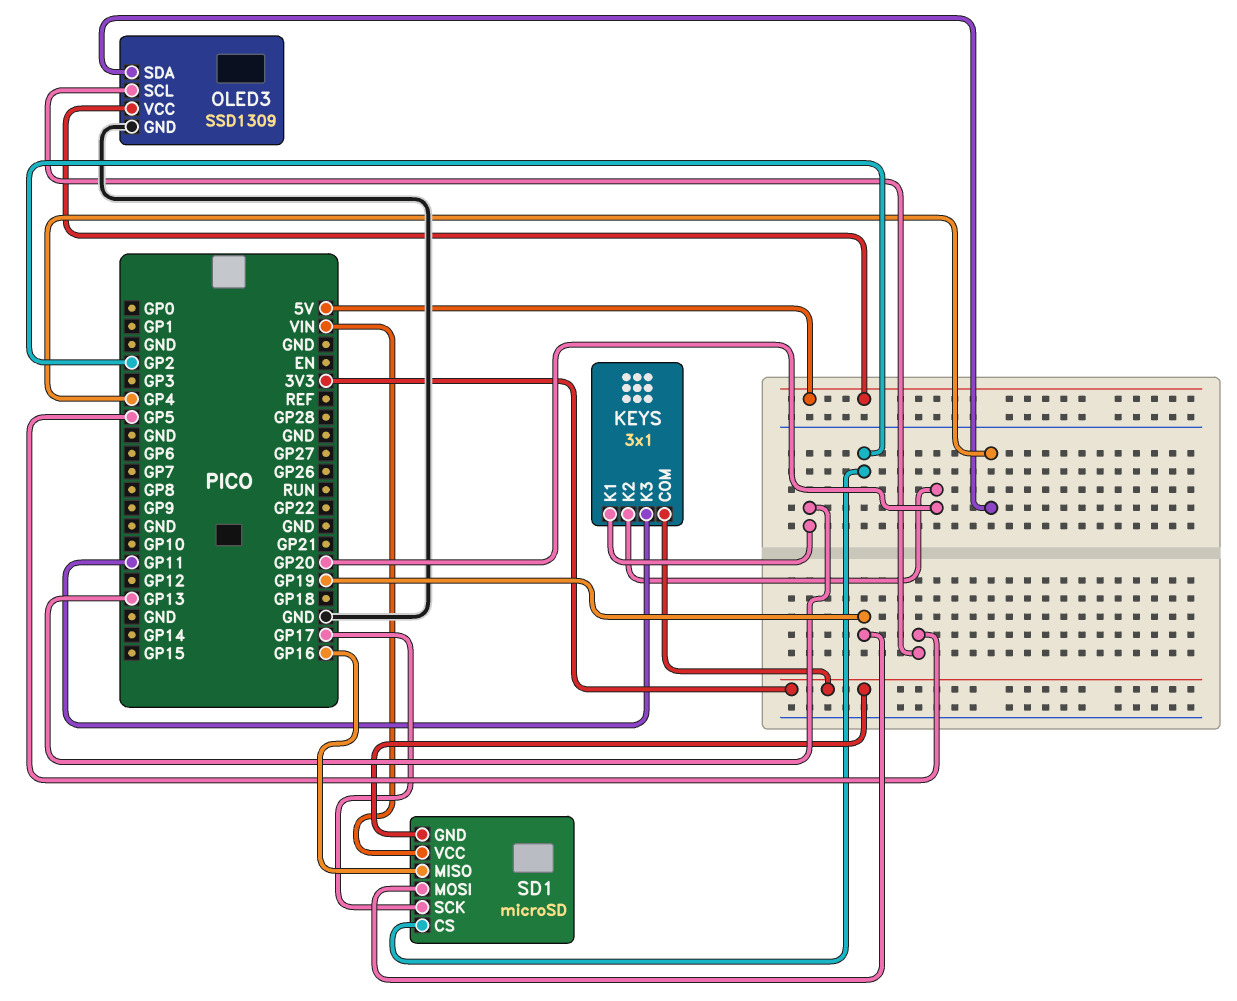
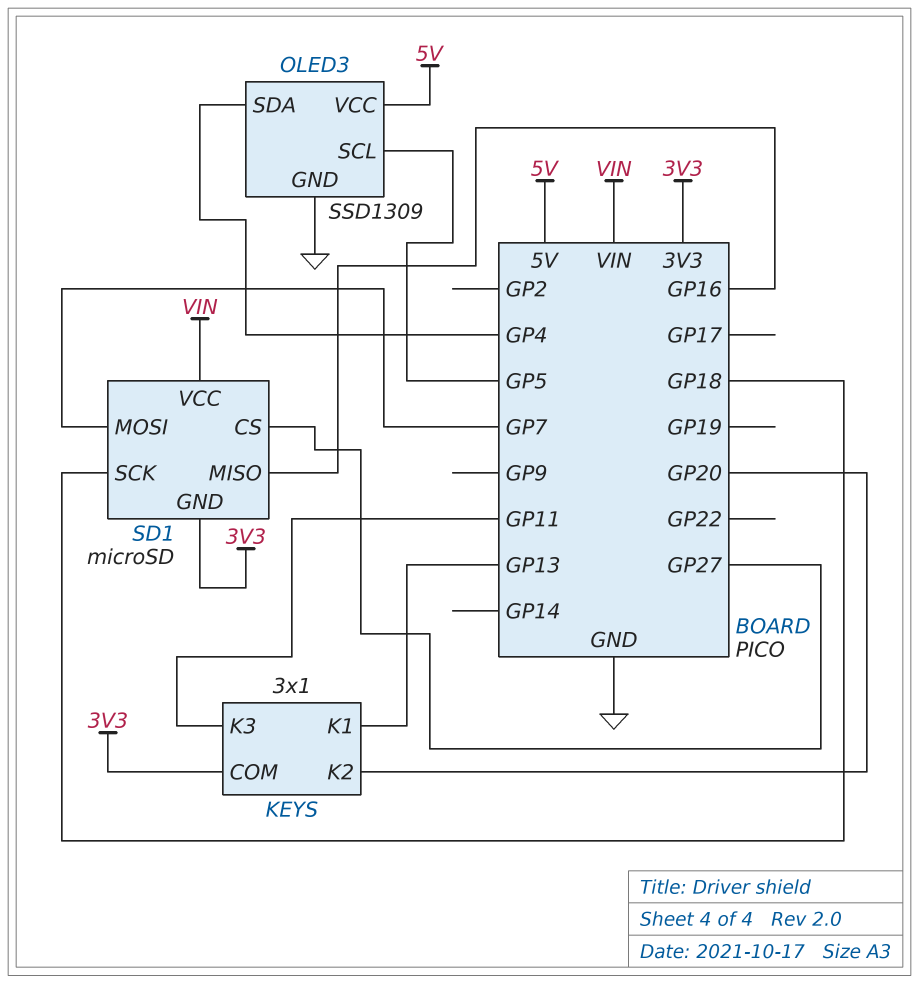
SD1 pin CS: GP2 -> GP27
SD1 pin MOSI: GP19 -> GP7
SD1 pin SCK: GP17 -> GP18

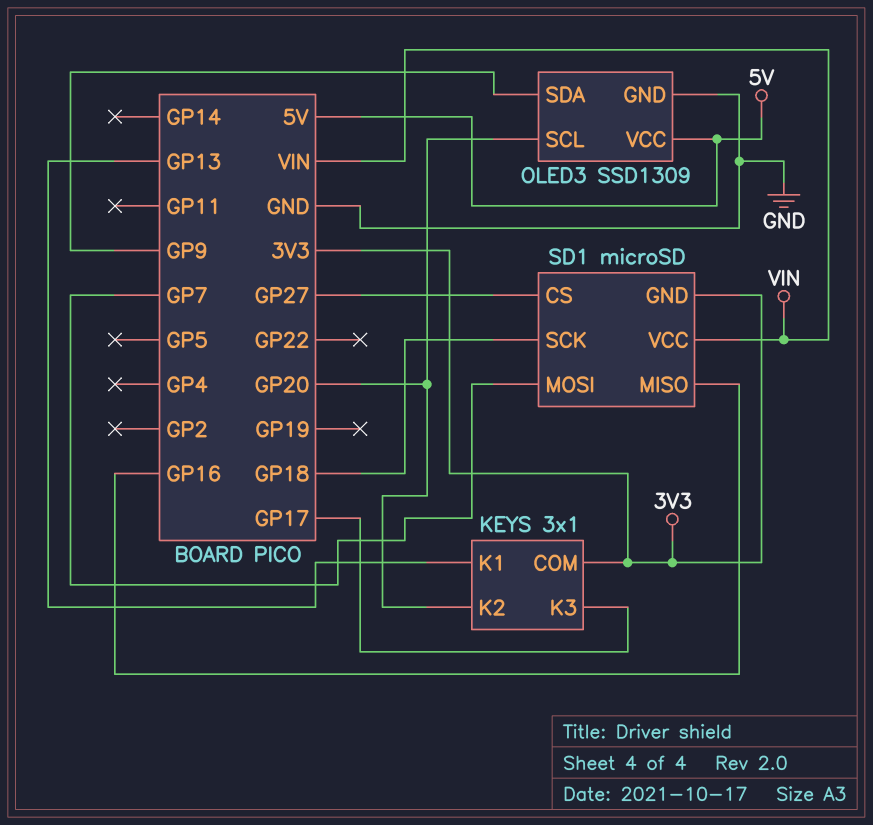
KEYS pin K3: GP11 -> GP17
OLED3 pin SCL: GP5 -> GP20
OLED3 pin SDA: GP4 -> GP9

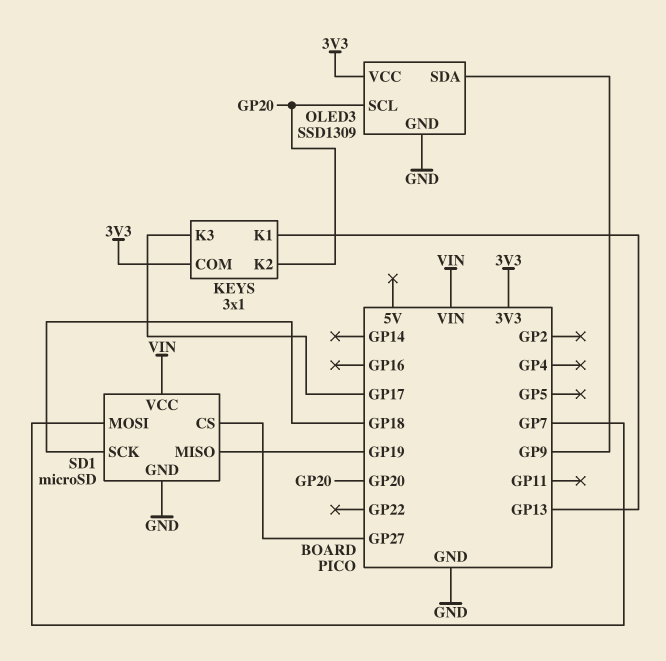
OLED3 pin VCC: 5V -> 3V3
SD1 pin GND: 3V3 -> GND
SD1 pin MISO: GP16 -> GP19

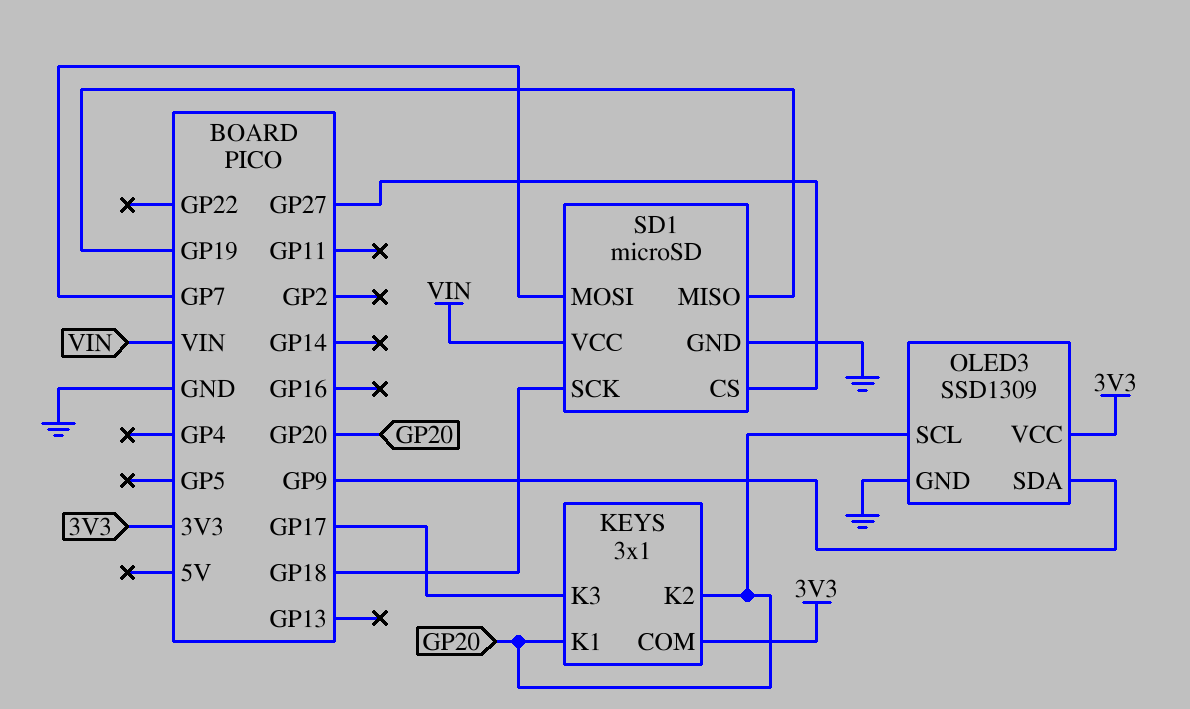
KEYS pin K1: GP13 -> GP20

